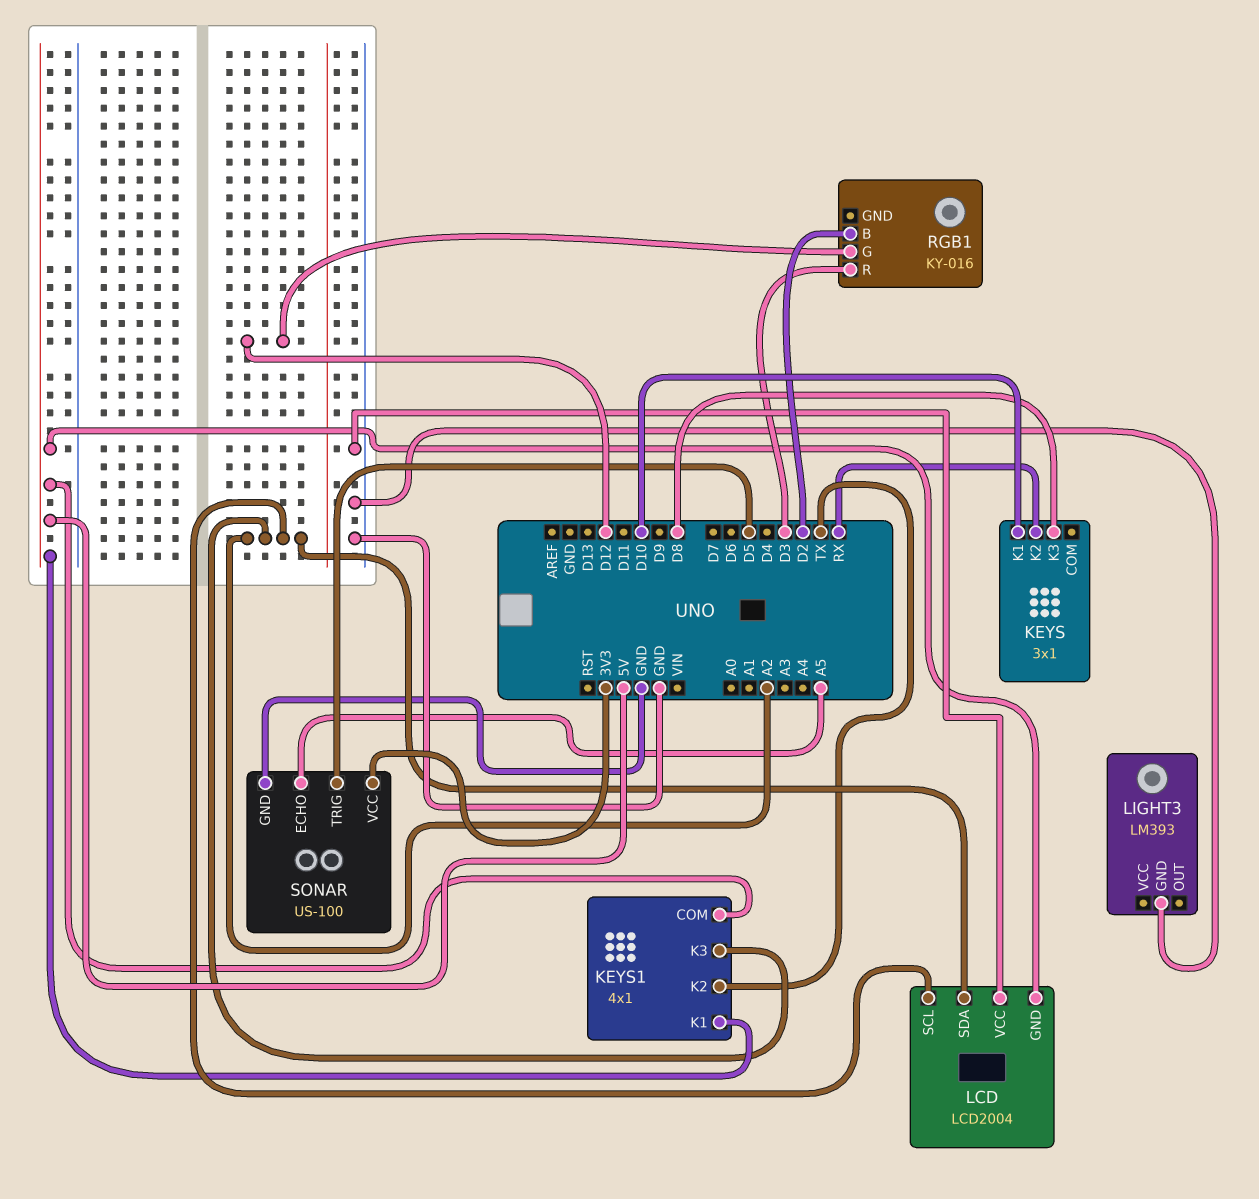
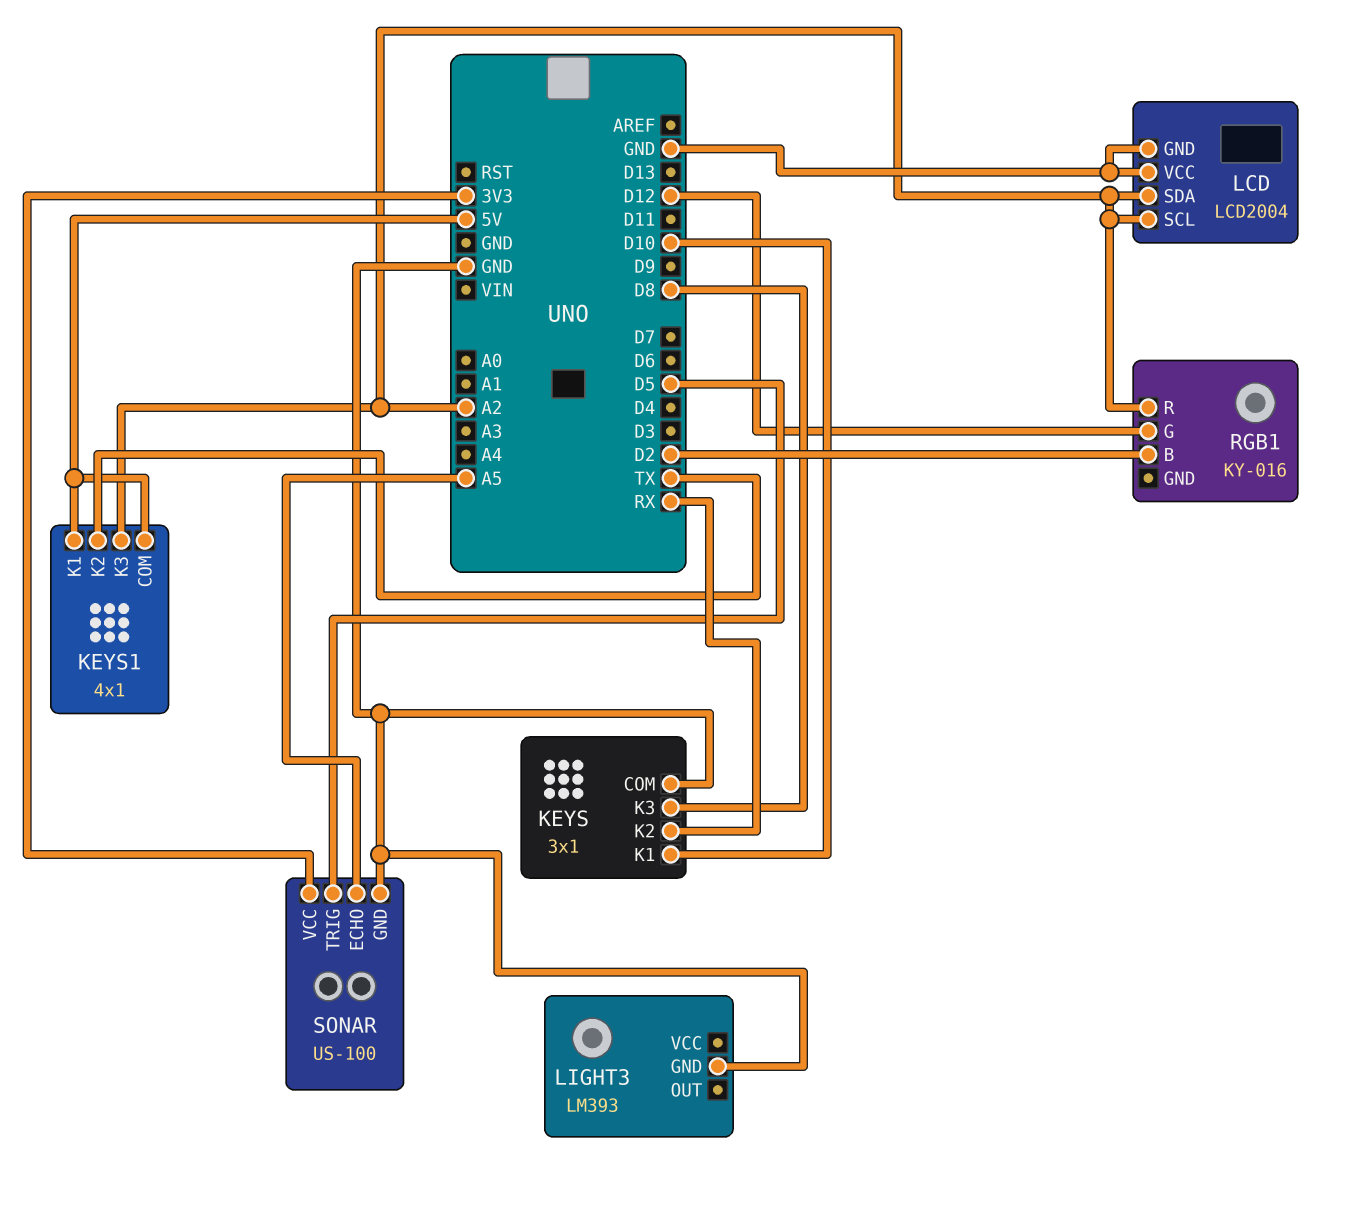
KEYS pin COM: none -> GND
LCD pin GND: 5V -> GND
RGB1 pin R: D3 -> A2

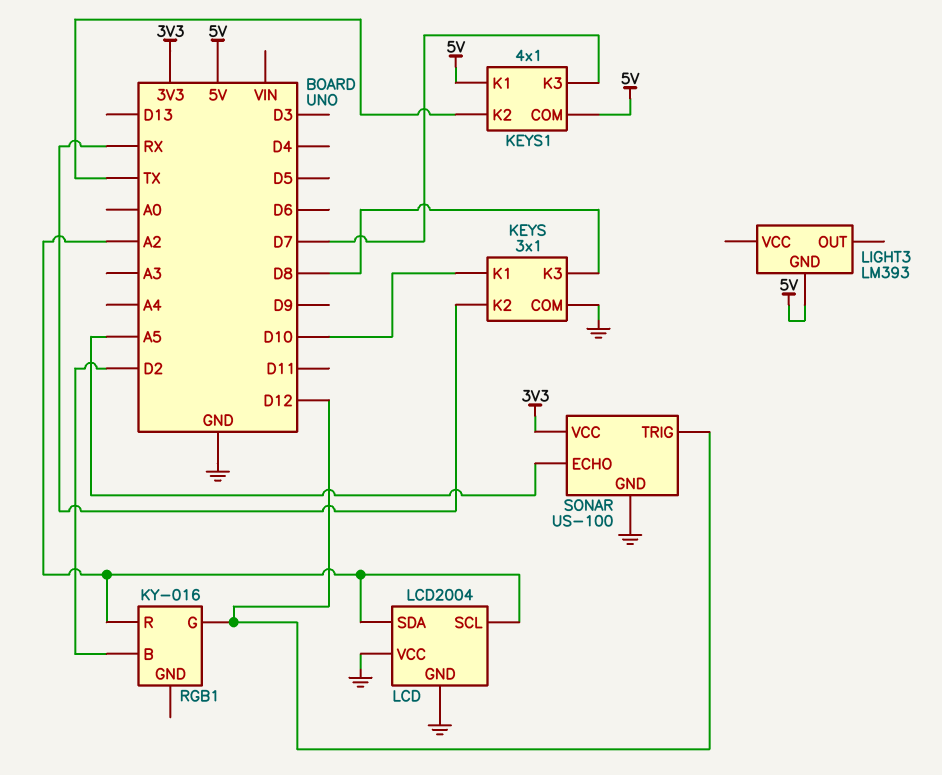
KEYS1 pin K3: A2 -> D7
LIGHT3 pin GND: GND -> 5V
SONAR pin TRIG: D5 -> D12

